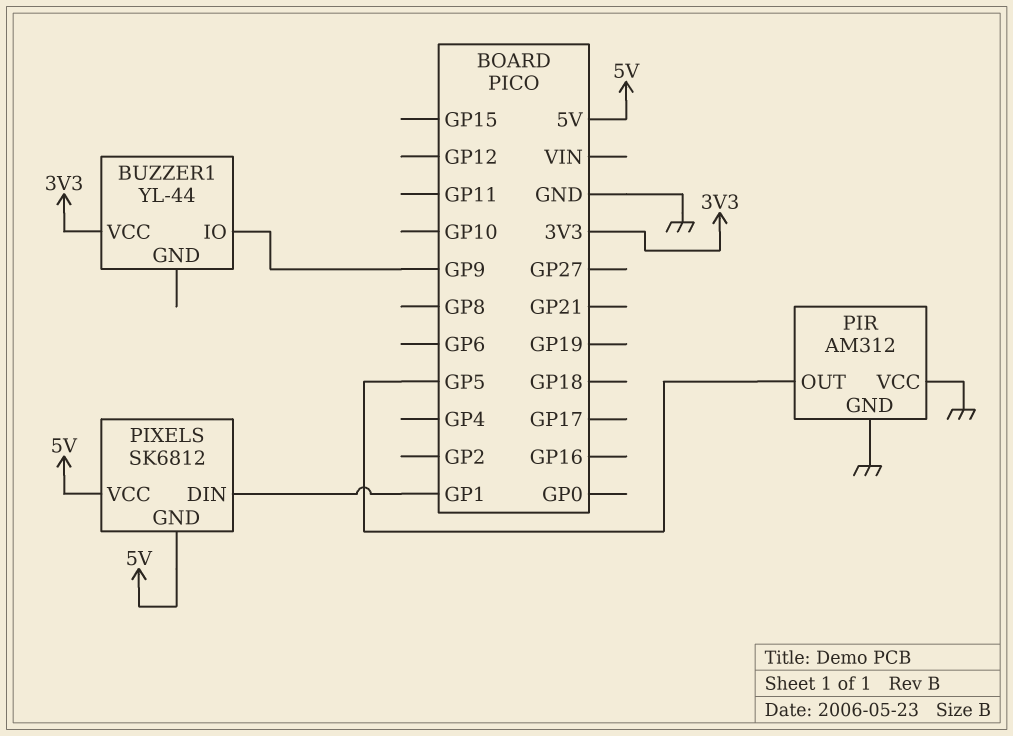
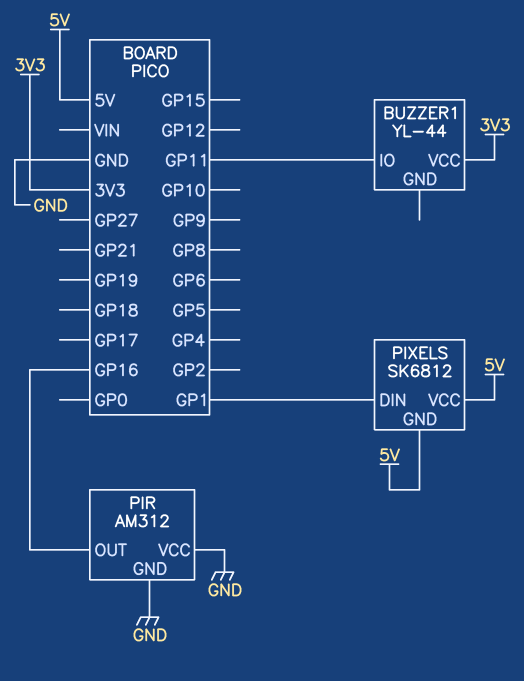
BUZZER1 pin IO: GP9 -> GP11
PIR pin OUT: GP5 -> GP16

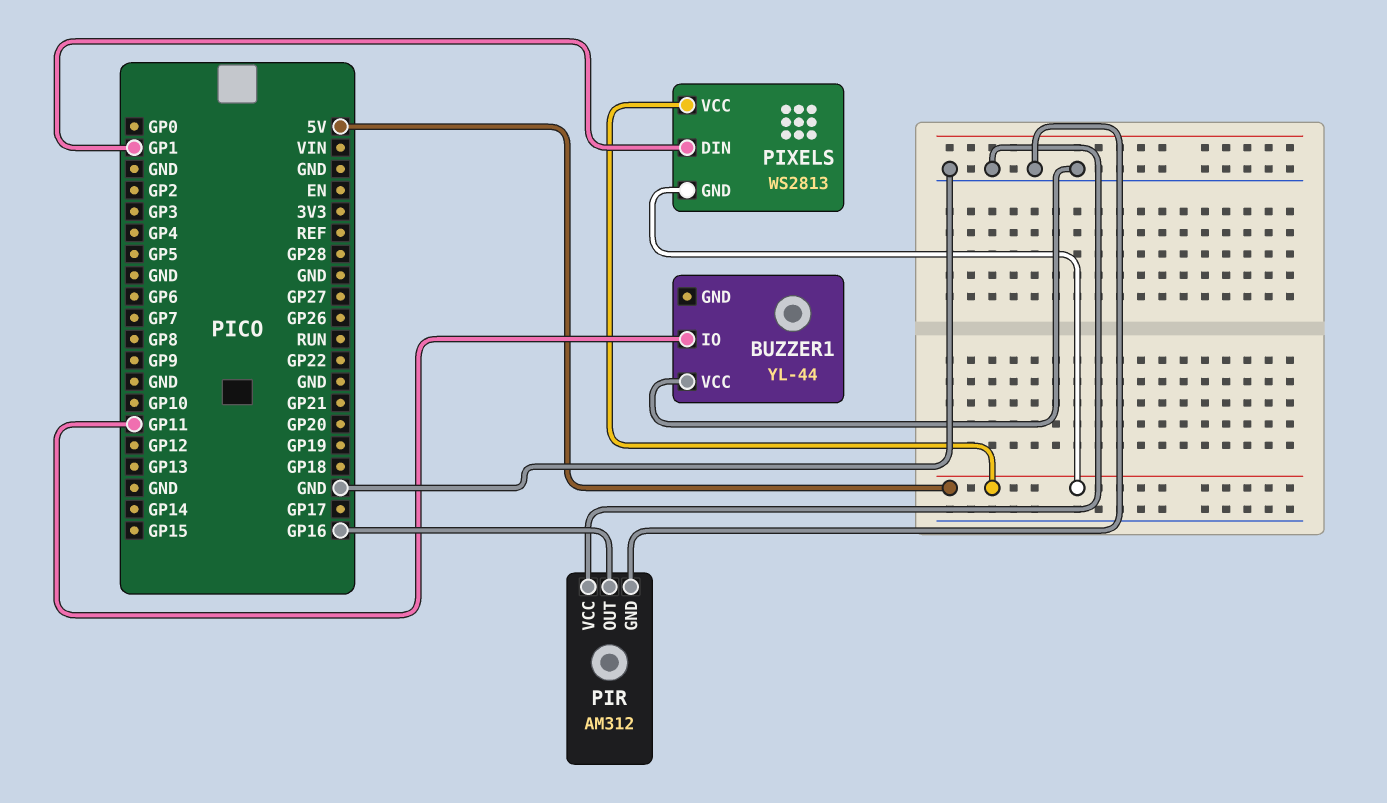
BUZZER1 pin VCC: 3V3 -> GND
PIXELS: SK6812 -> WS2813

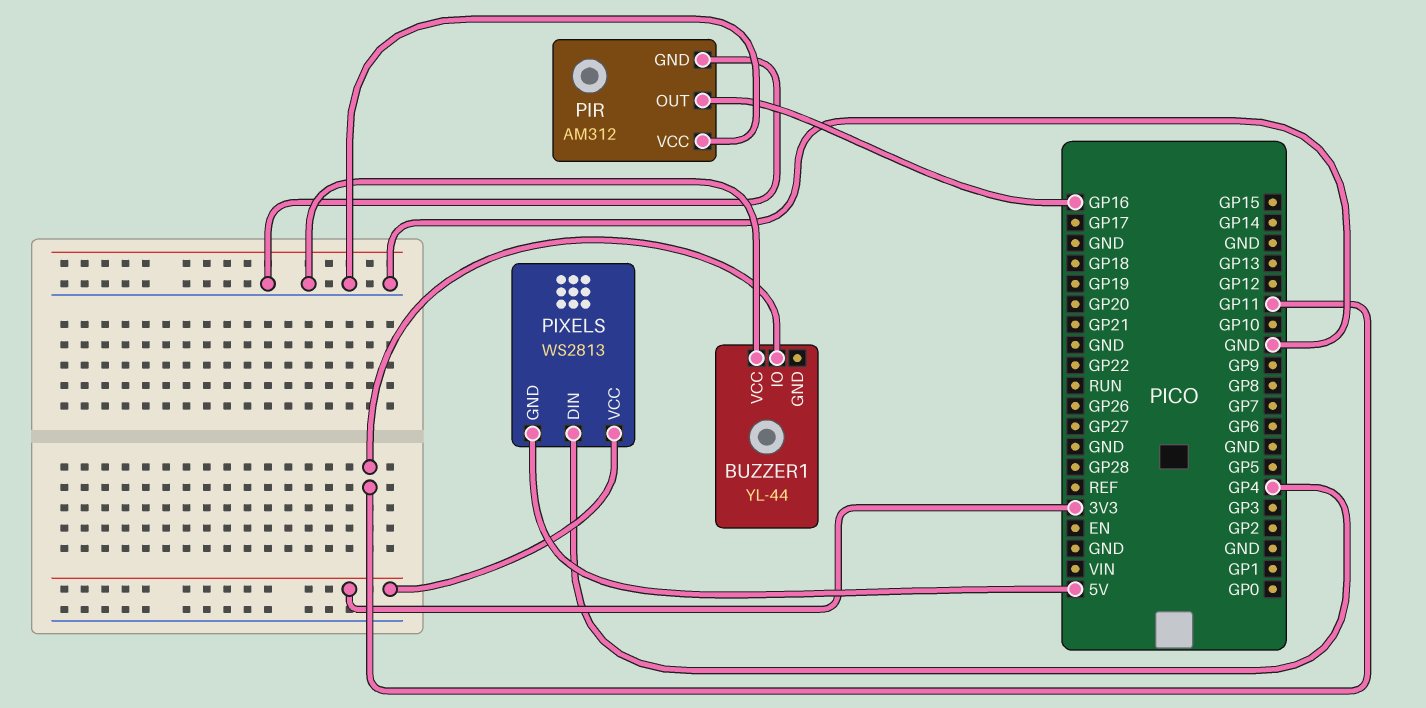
PIXELS pin DIN: GP1 -> GP4
PIXELS pin VCC: 5V -> 3V3

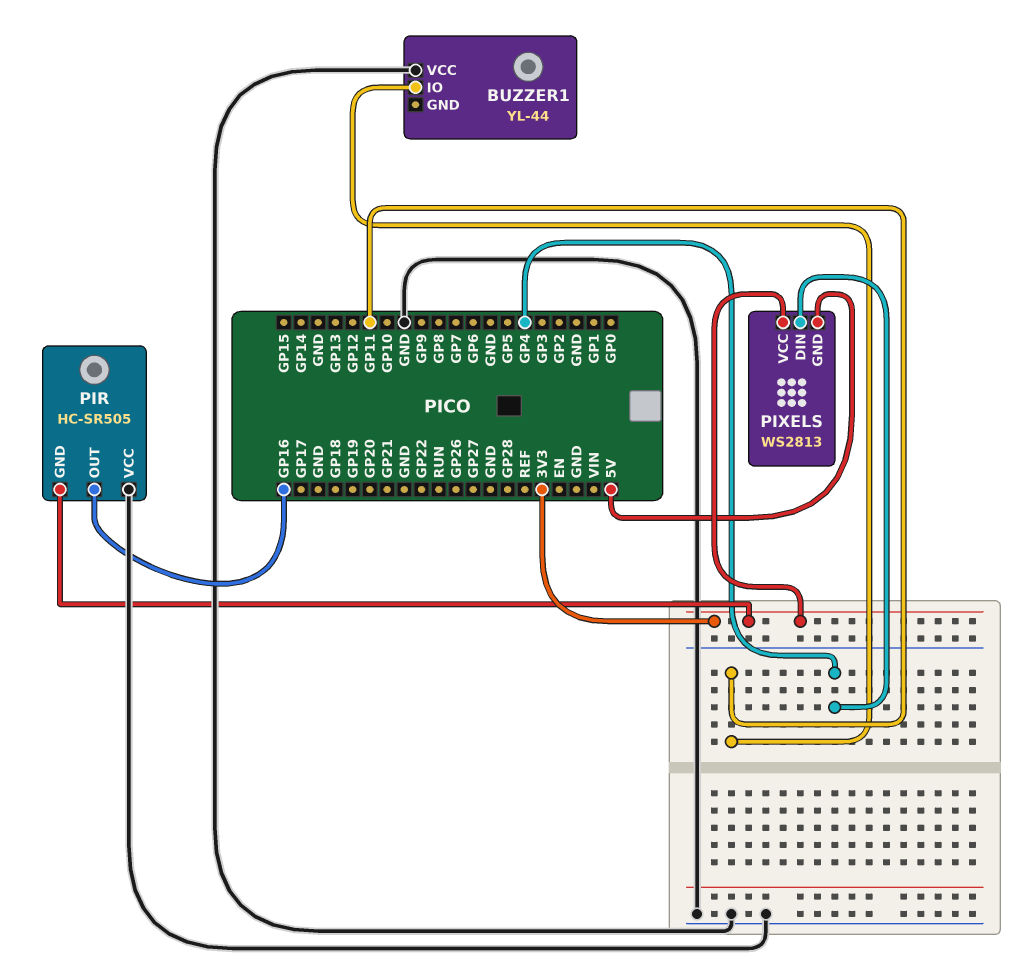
PIR: AM312 -> HC-SR505
PIR pin GND: GND -> 3V3

